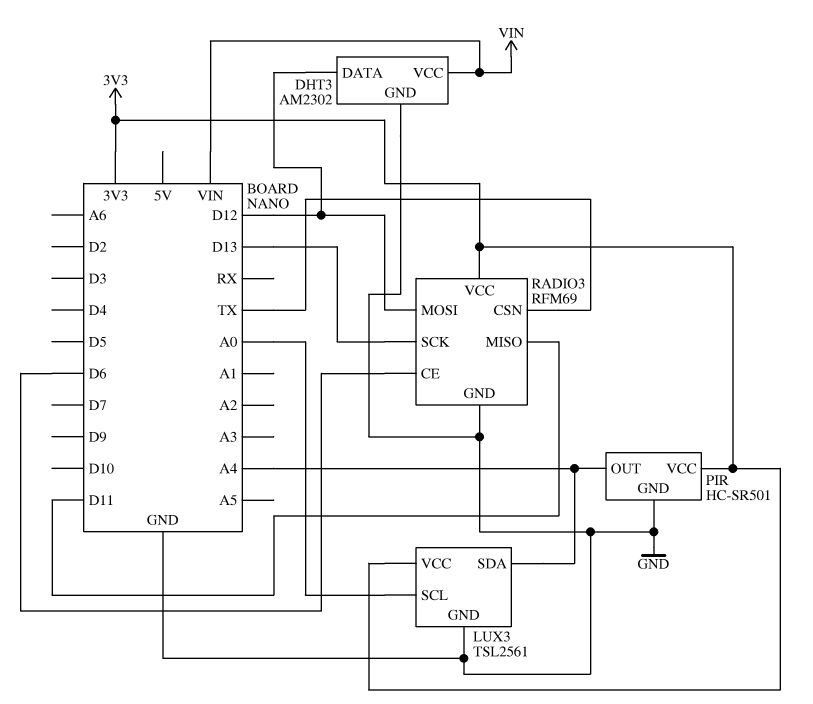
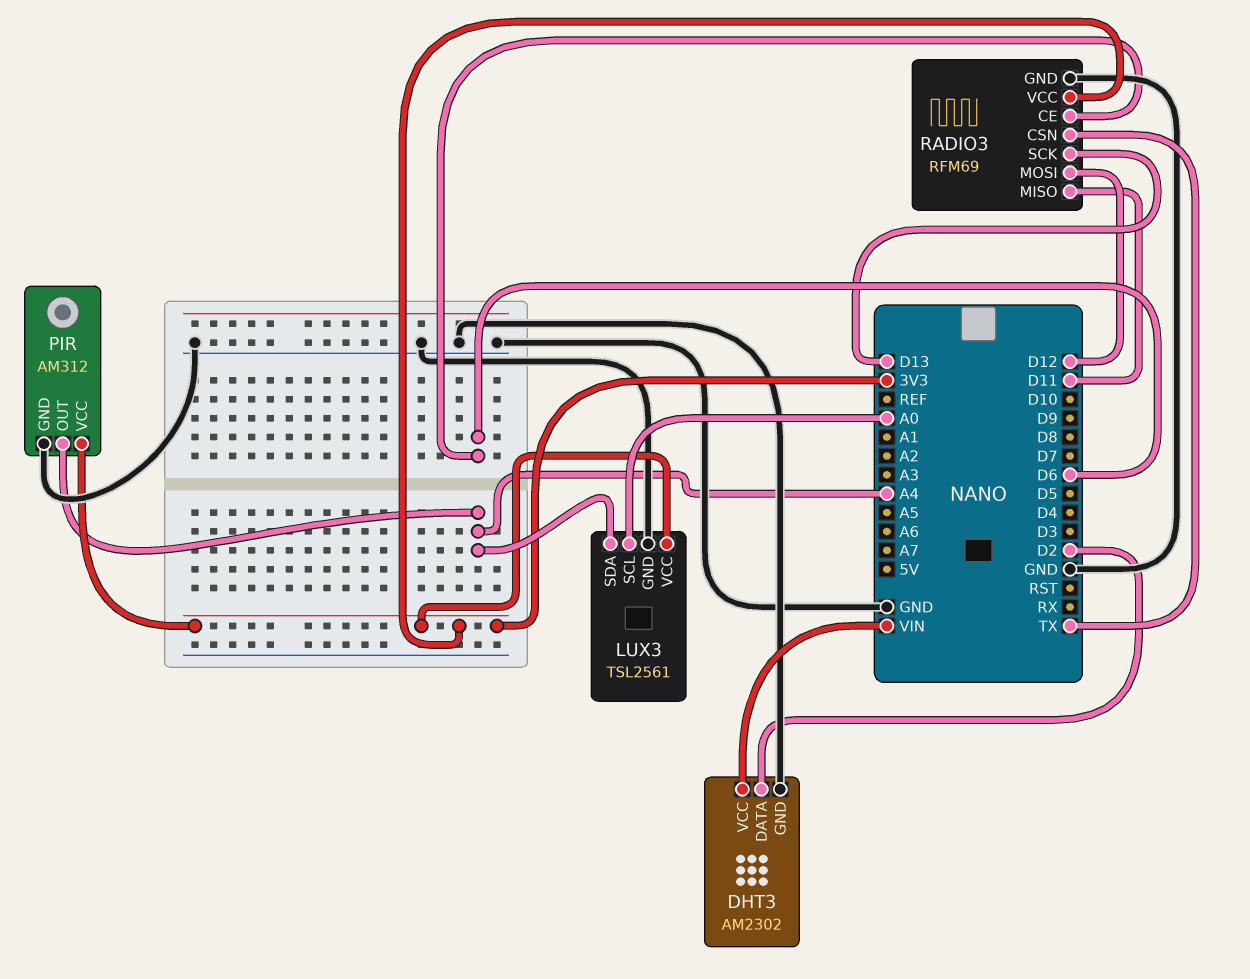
DHT3 pin DATA: D12 -> D2
PIR: HC-SR501 -> AM312

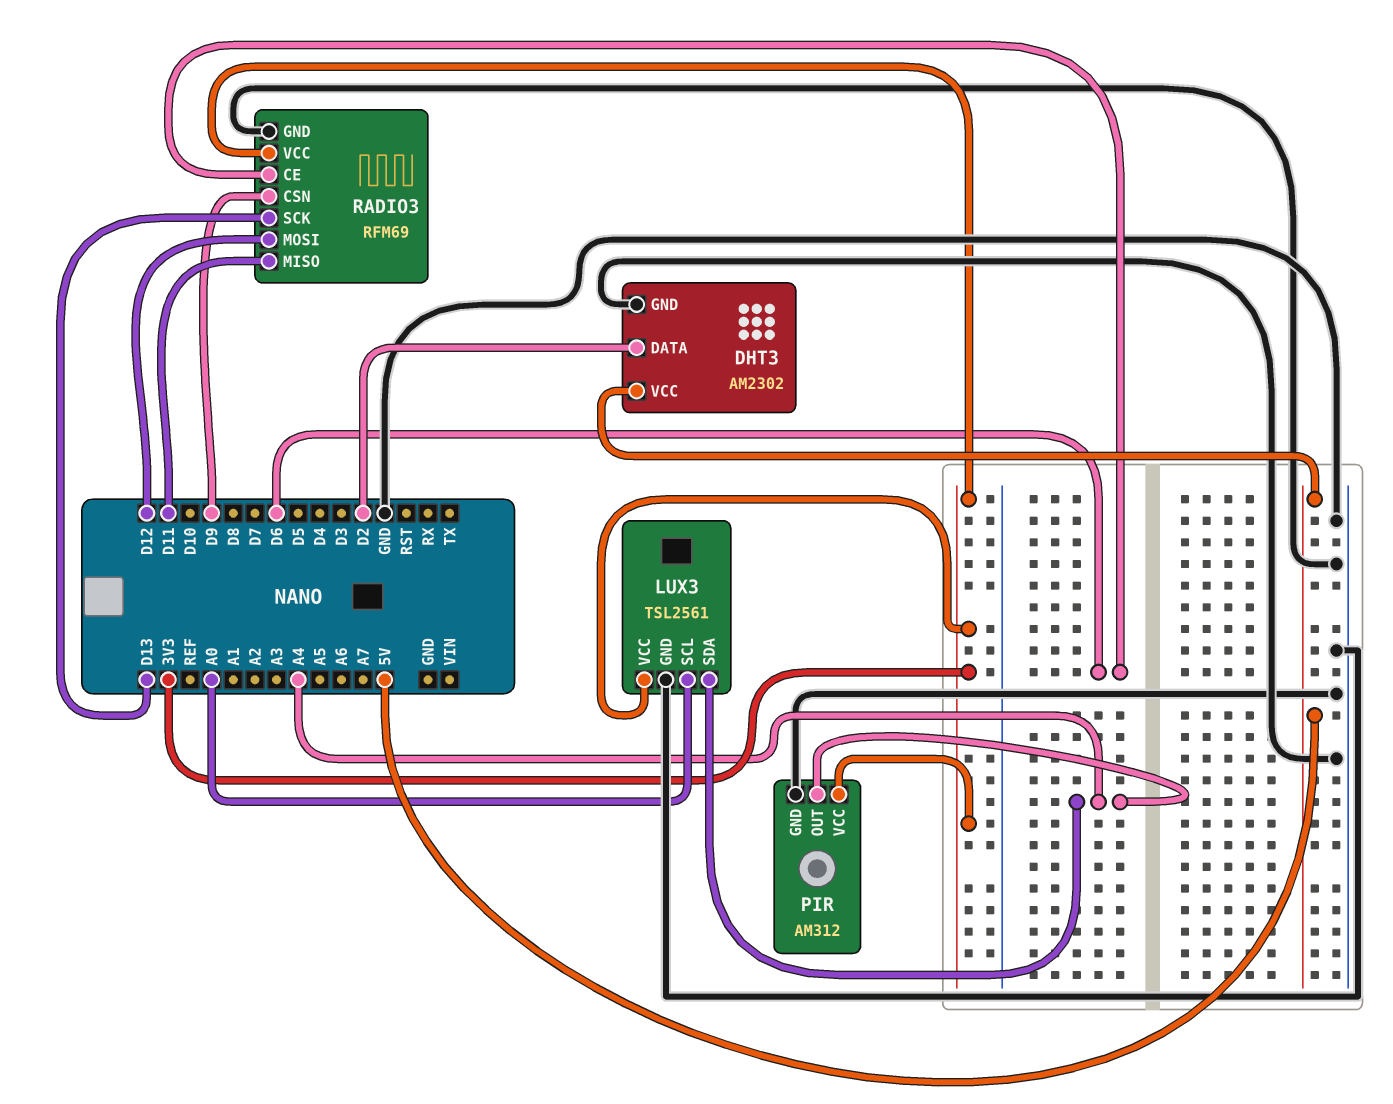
DHT3 pin VCC: VIN -> 5V
RADIO3 pin CSN: TX -> D9

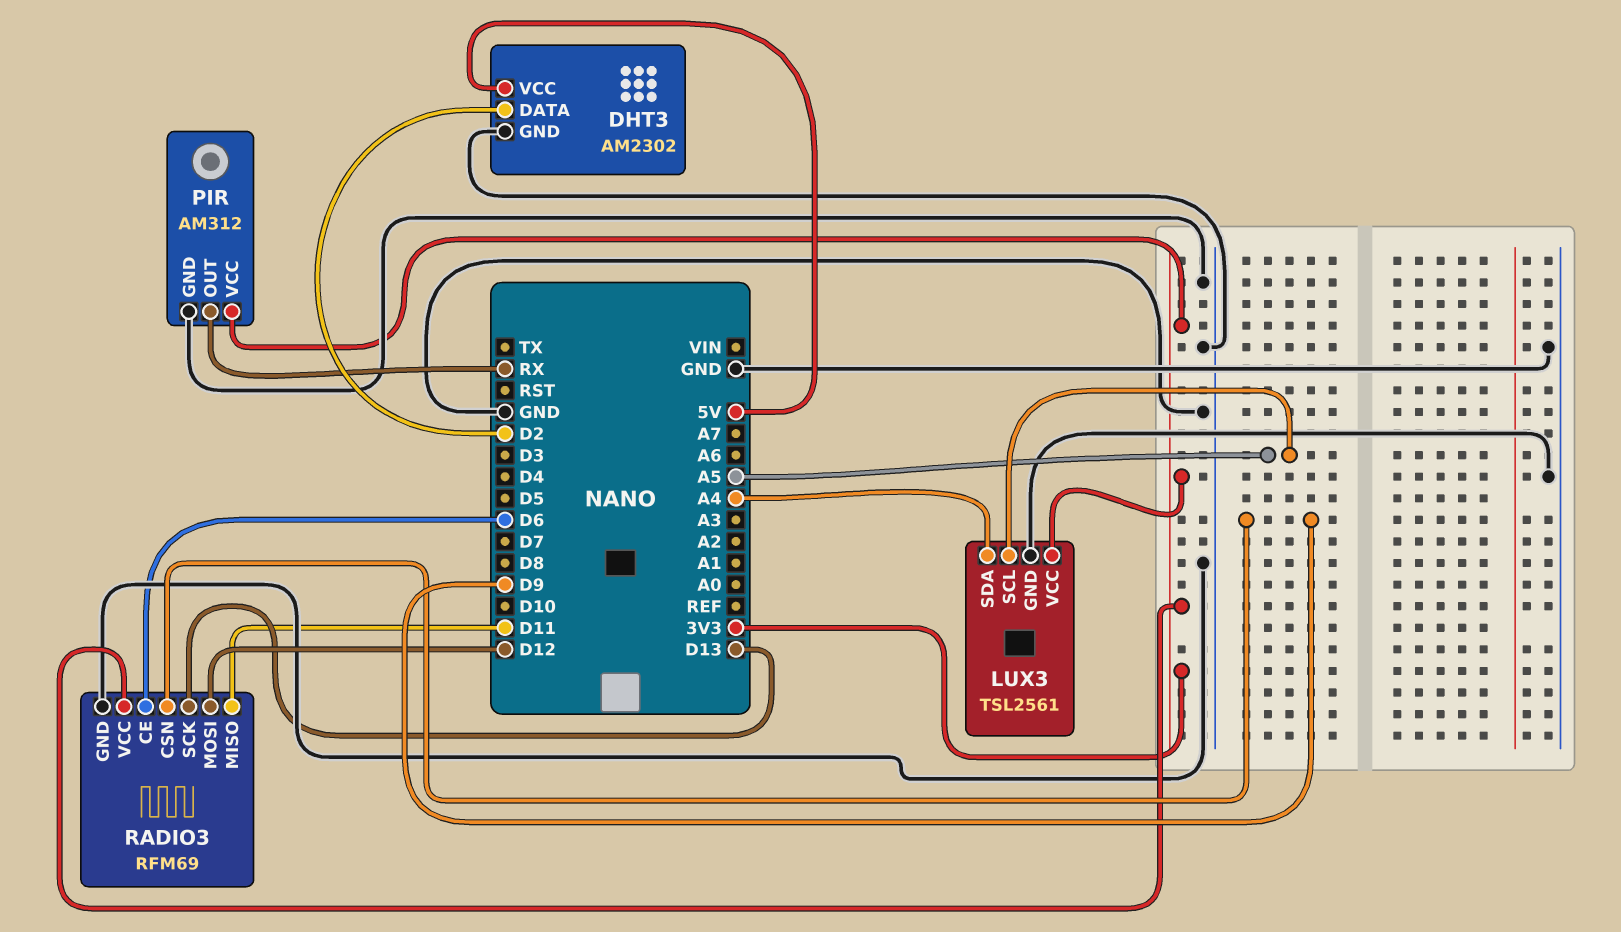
LUX3 pin SCL: A0 -> A5
PIR pin OUT: A4 -> RX

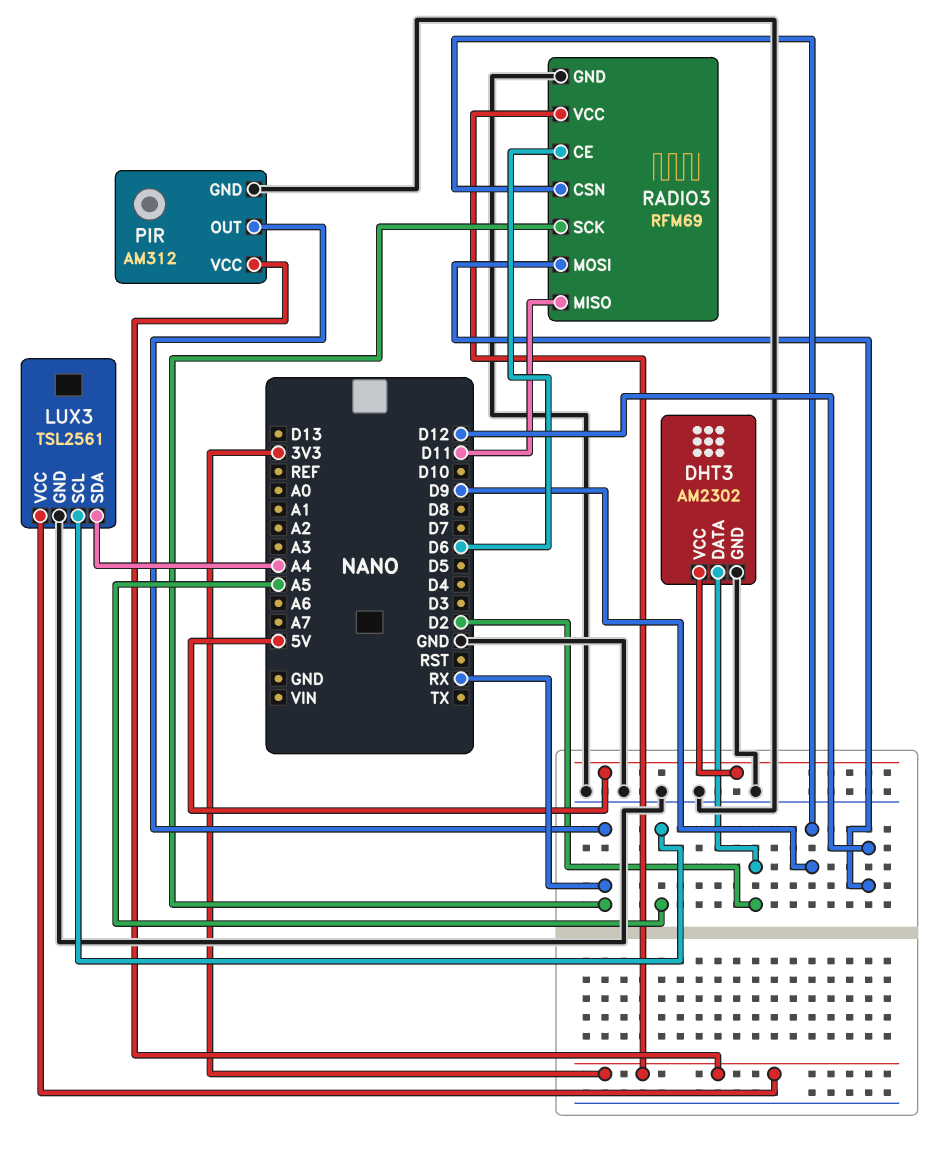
RADIO3 pin SCK: D13 -> RX

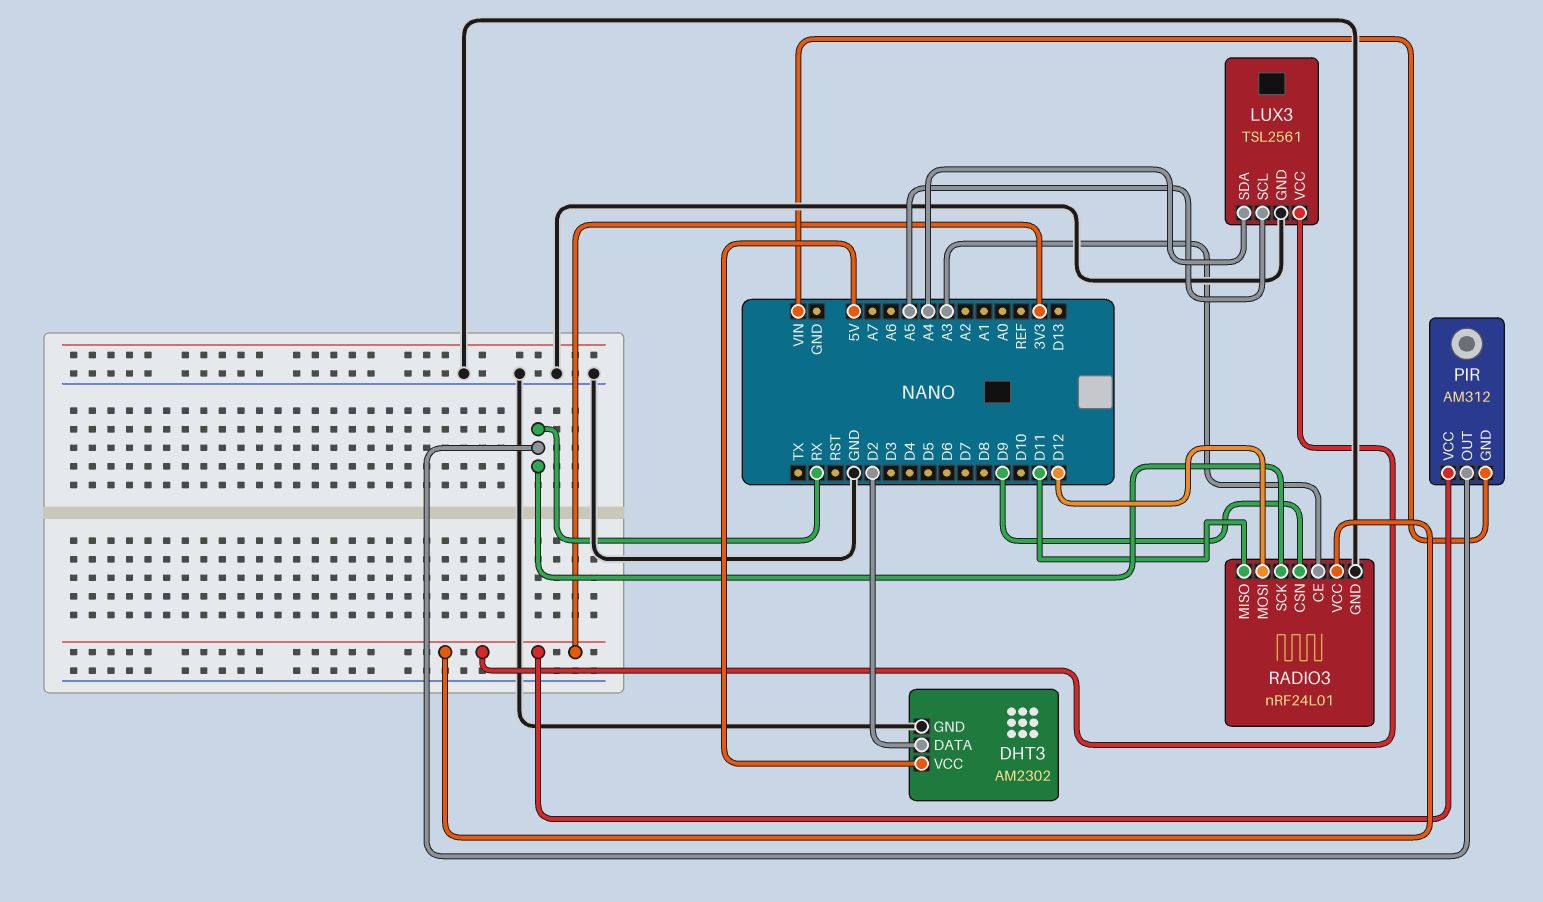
PIR pin GND: GND -> VIN
RADIO3: RFM69 -> nRF24L01
RADIO3 pin CE: D6 -> A3

